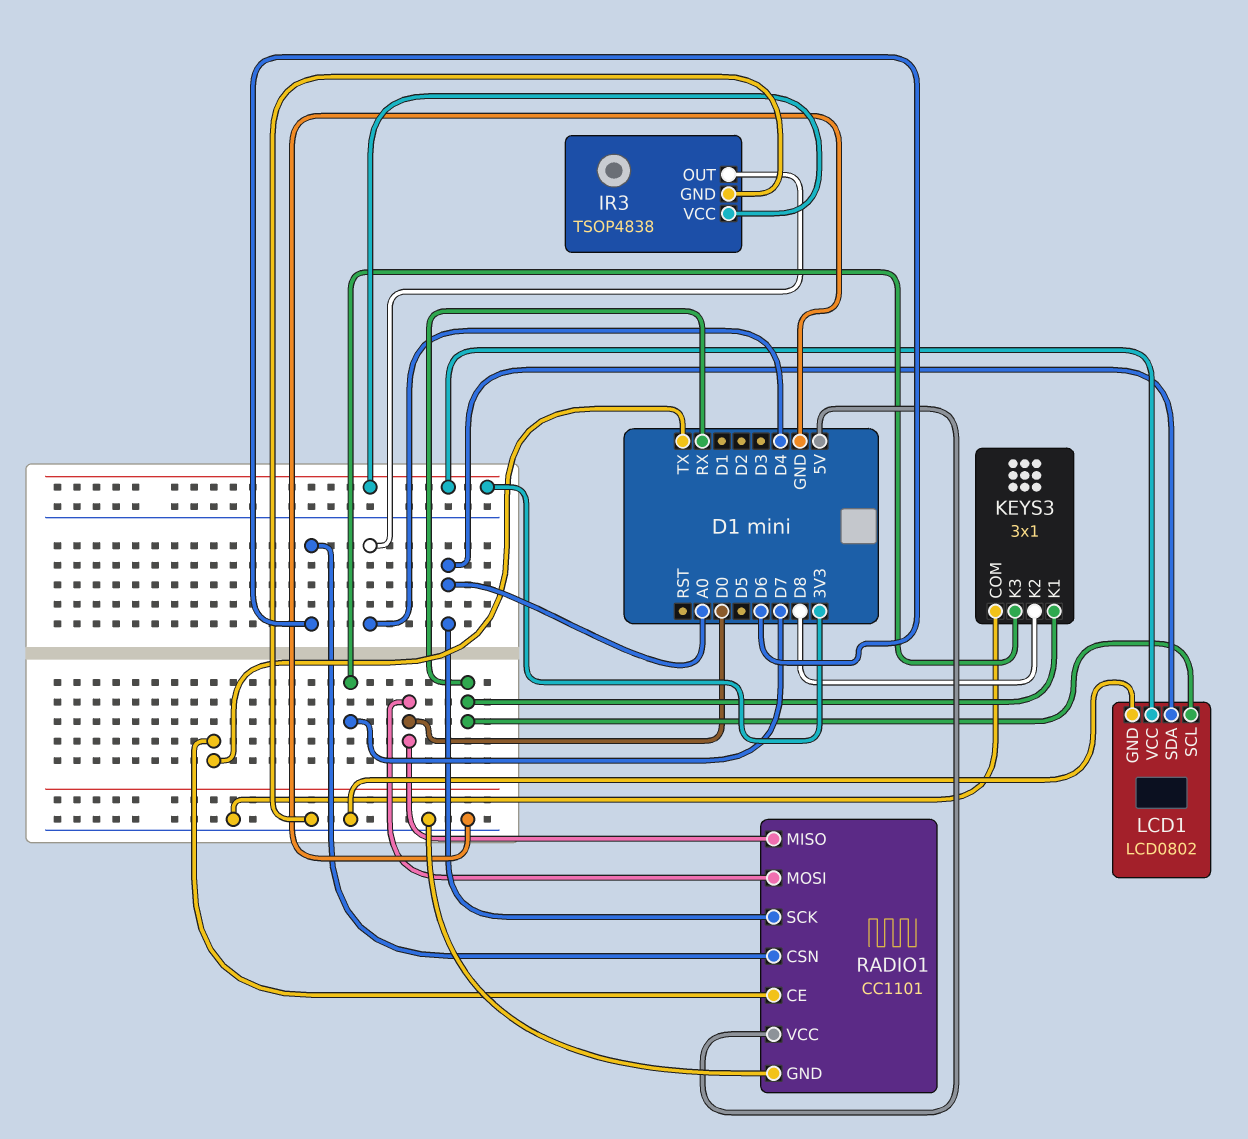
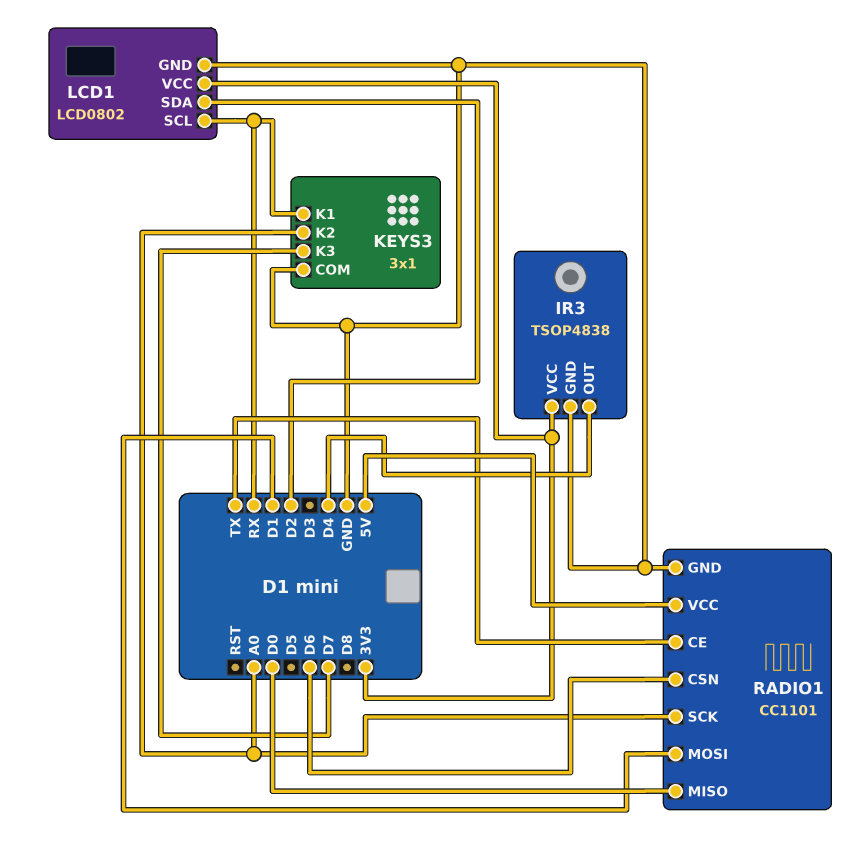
KEYS3 pin K2: D8 -> A0
LCD1 pin SDA: A0 -> D2
RADIO1 pin MOSI: D0 -> D1

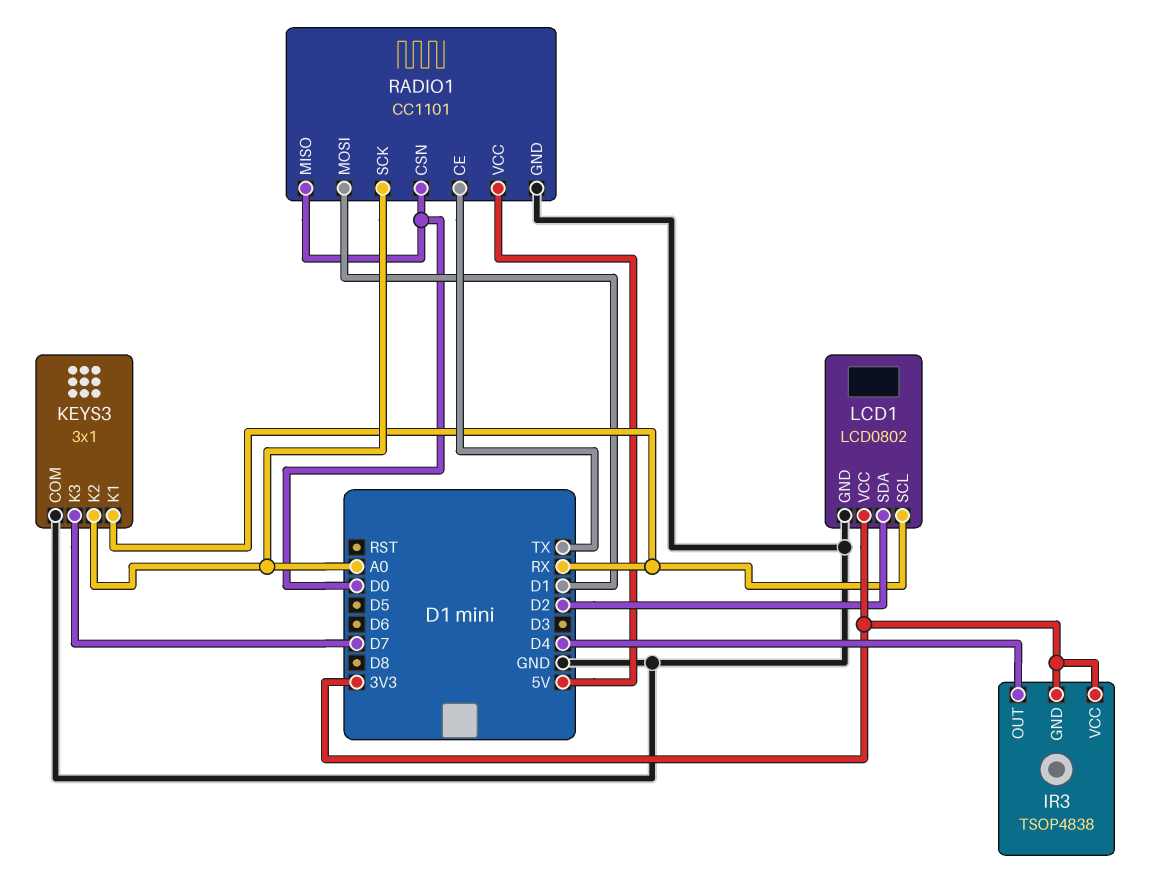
IR3 pin GND: GND -> 3V3
RADIO1 pin CSN: D6 -> D0

